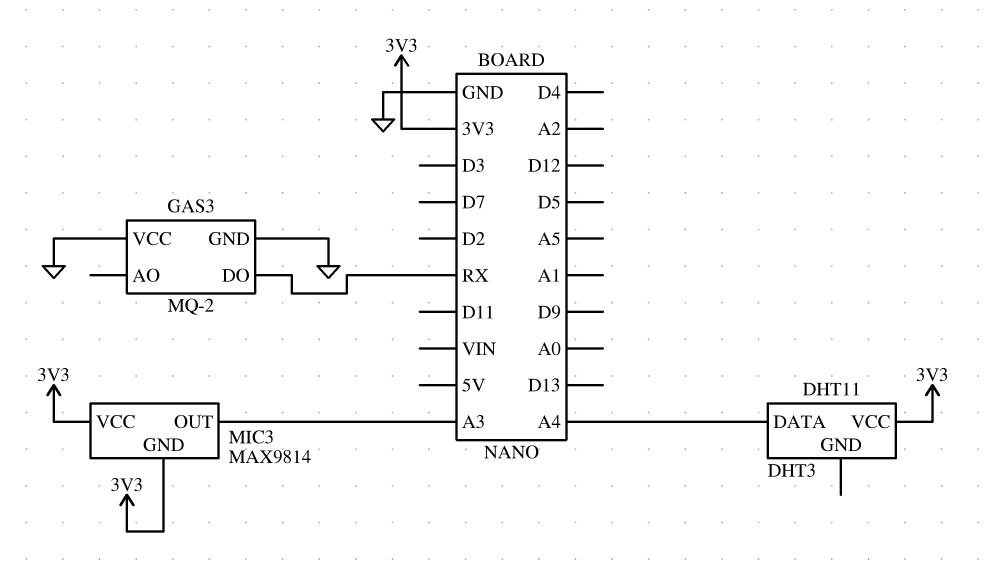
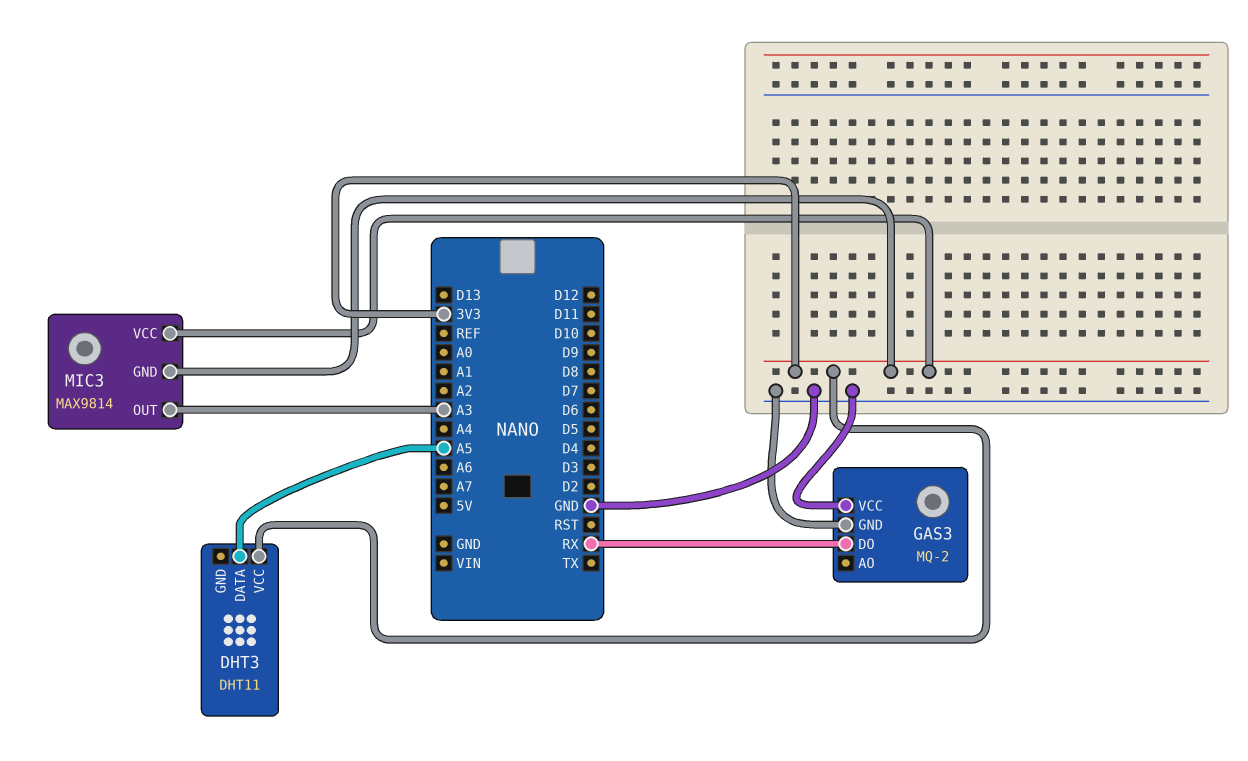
DHT3 pin DATA: A4 -> A5

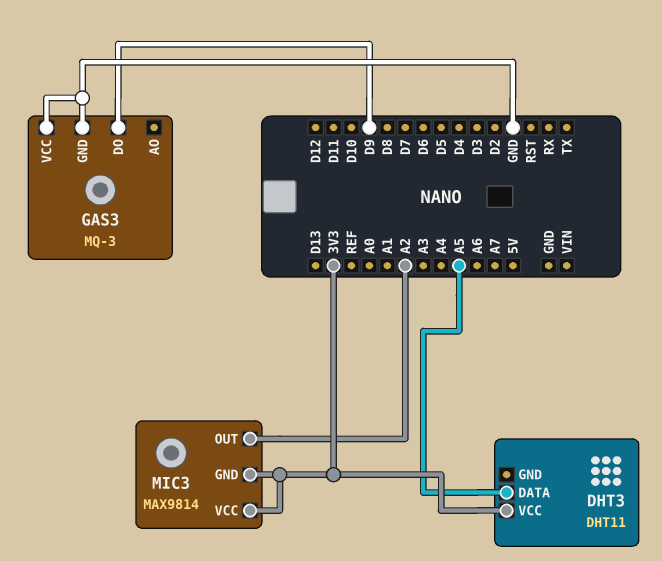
GAS3: MQ-2 -> MQ-3
GAS3 pin DO: RX -> D9
MIC3 pin OUT: A3 -> A2

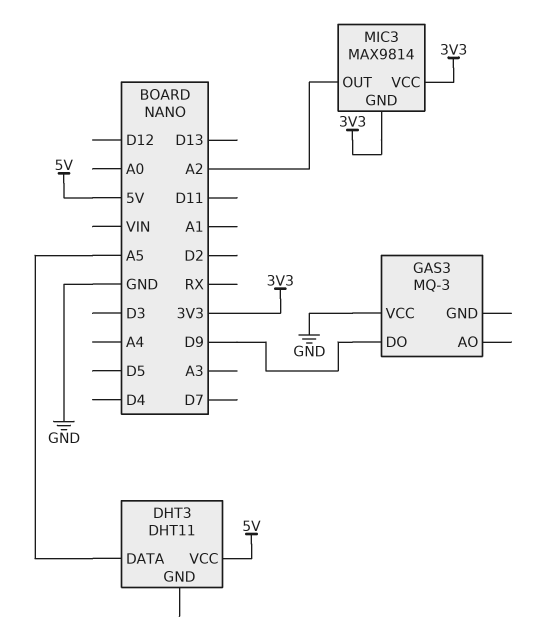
DHT3 pin VCC: 3V3 -> 5V
GAS3 pin GND: GND -> none

